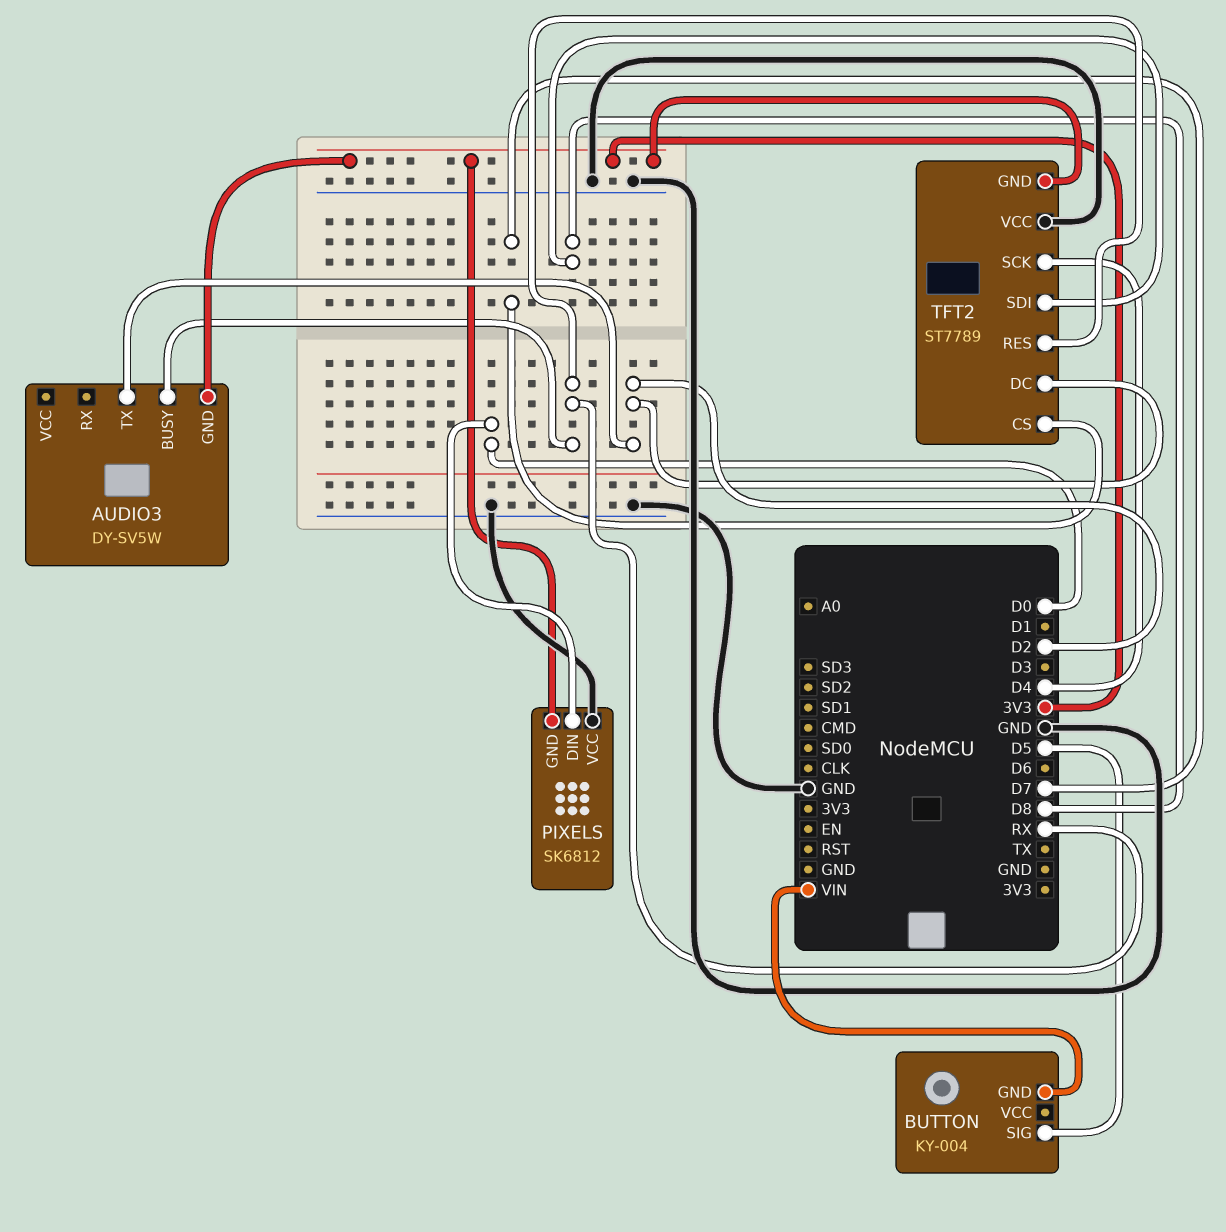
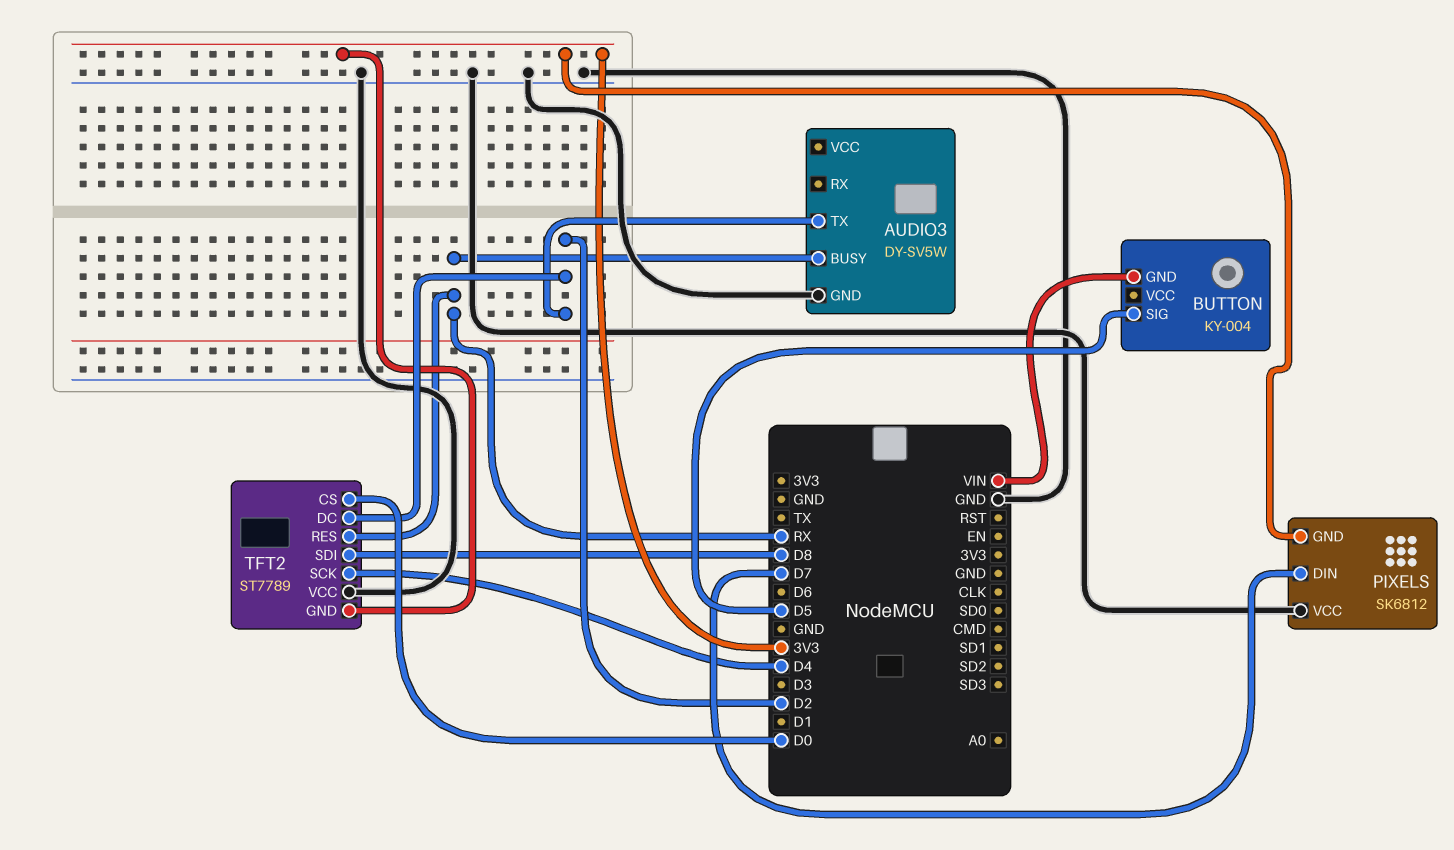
AUDIO3 pin GND: 3V3 -> GND
PIXELS pin DIN: D0 -> D7
TFT2 pin CS: D7 -> D0

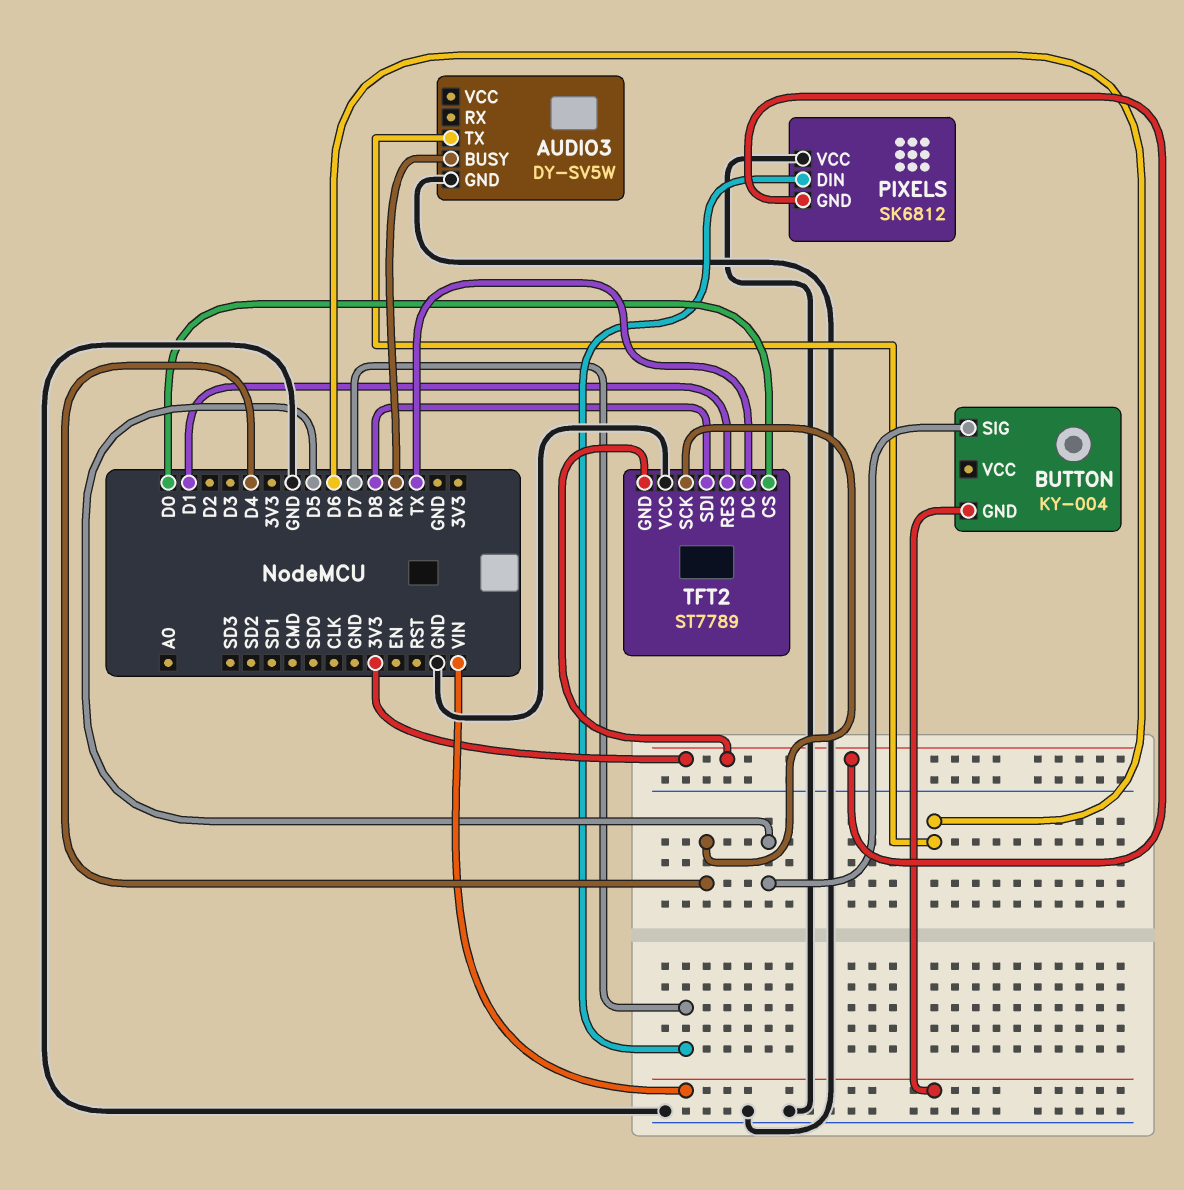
AUDIO3 pin TX: D2 -> D6
TFT2 pin DC: D2 -> TX
TFT2 pin RES: RX -> D1

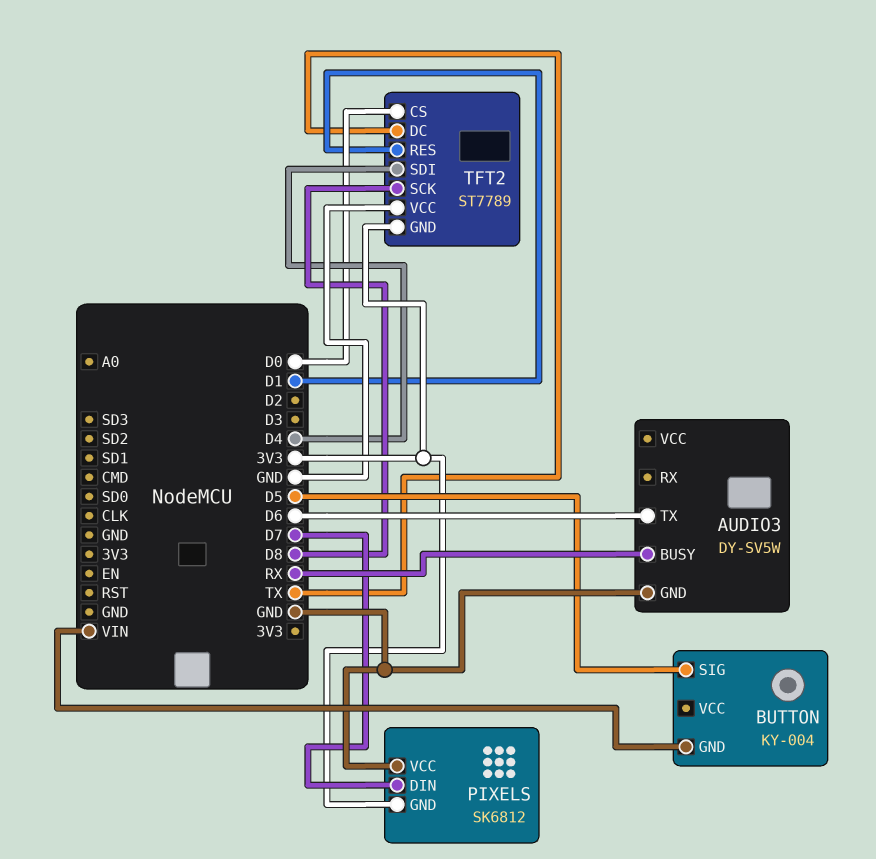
TFT2 pin SCK: D4 -> D8
TFT2 pin SDI: D8 -> D4

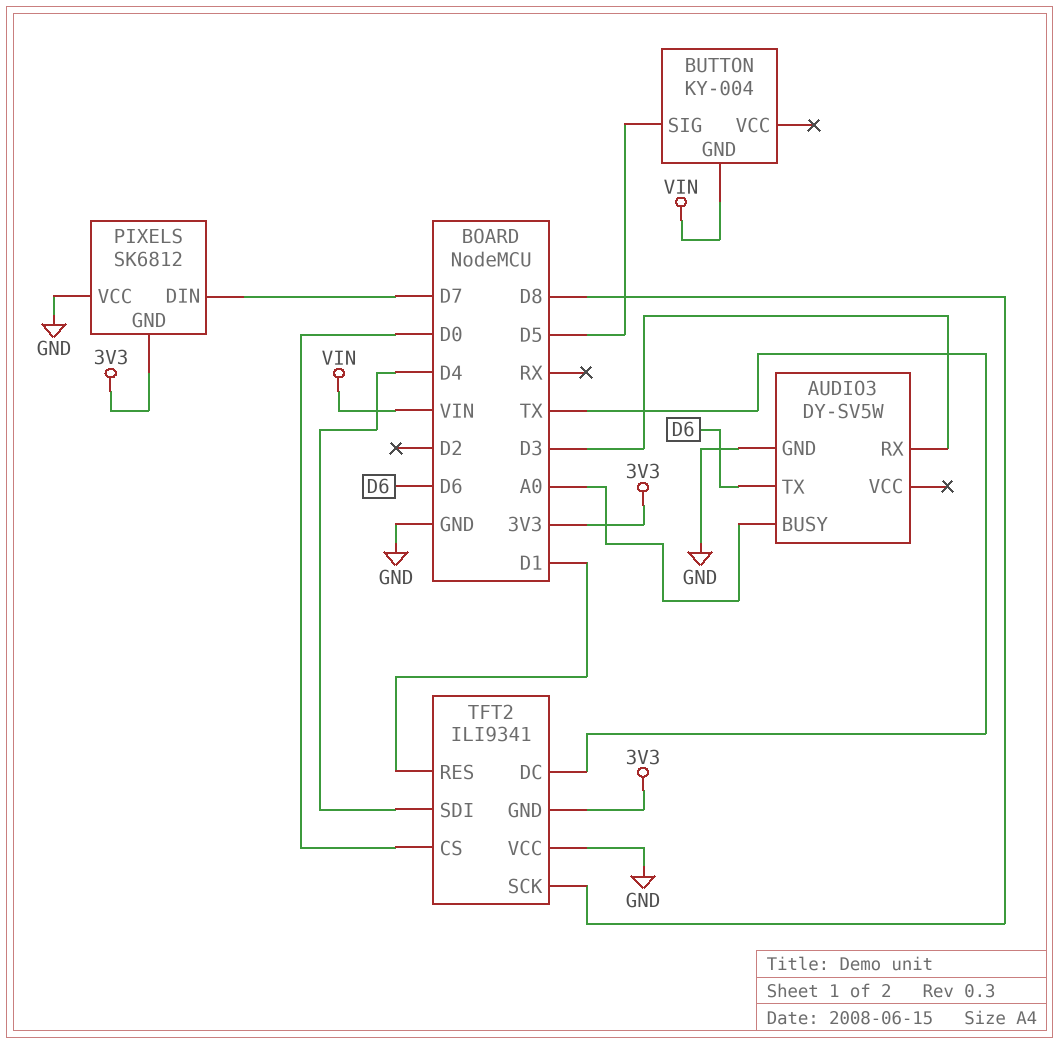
AUDIO3 pin BUSY: RX -> A0
AUDIO3 pin RX: none -> D3
TFT2: ST7789 -> ILI9341

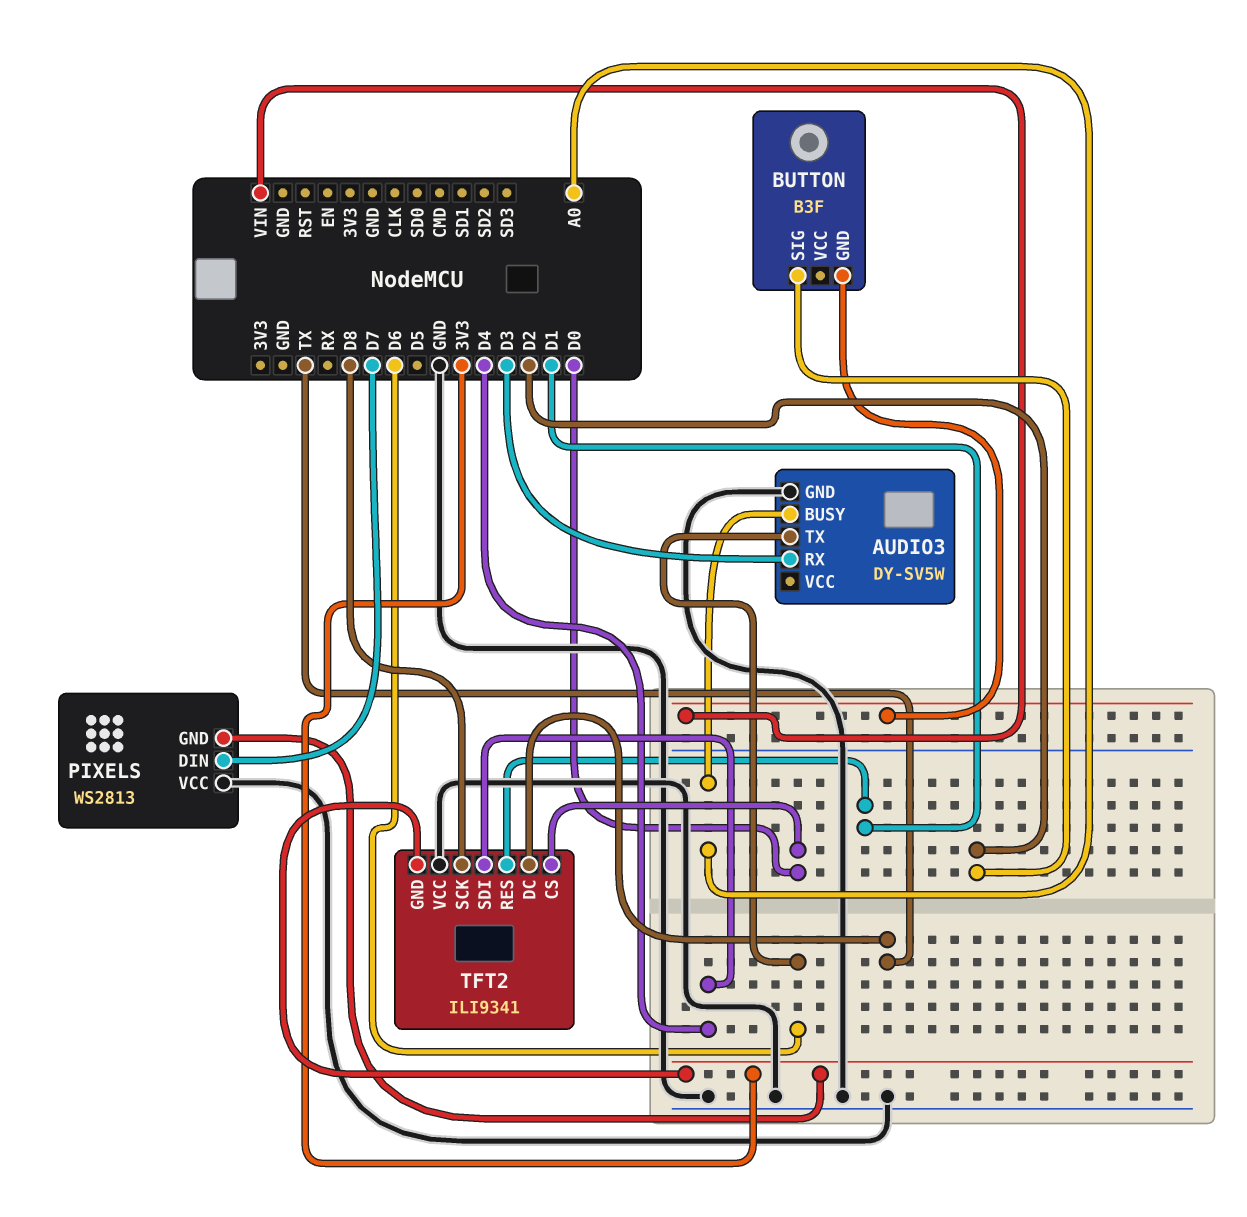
BUTTON: KY-004 -> B3F
BUTTON pin SIG: D5 -> D2
PIXELS: SK6812 -> WS2813

